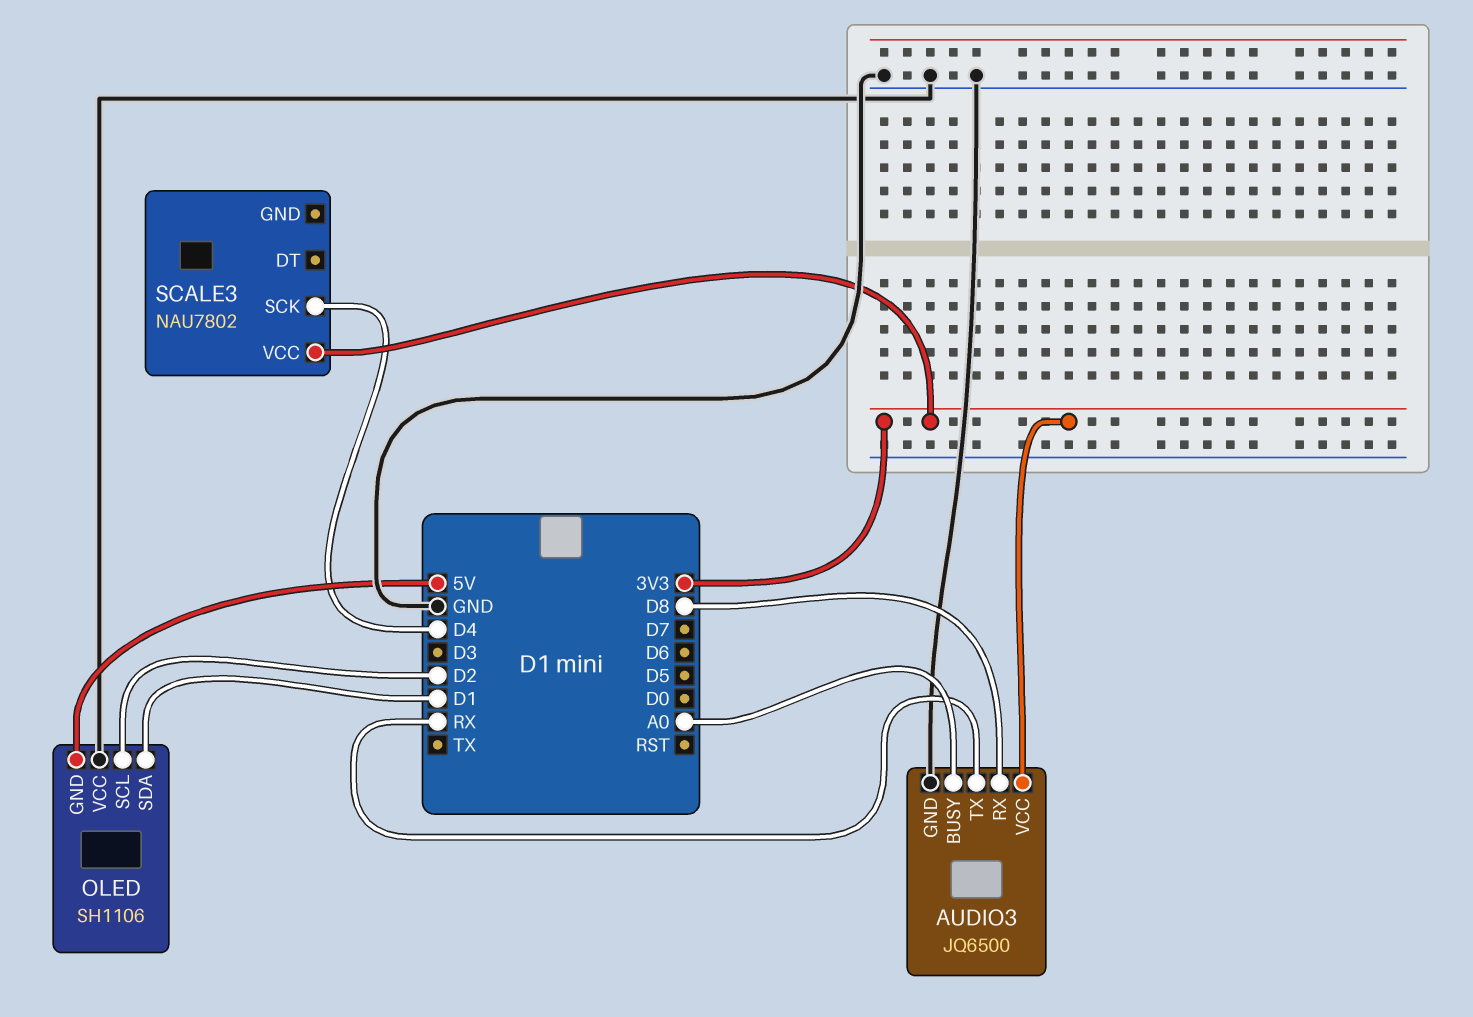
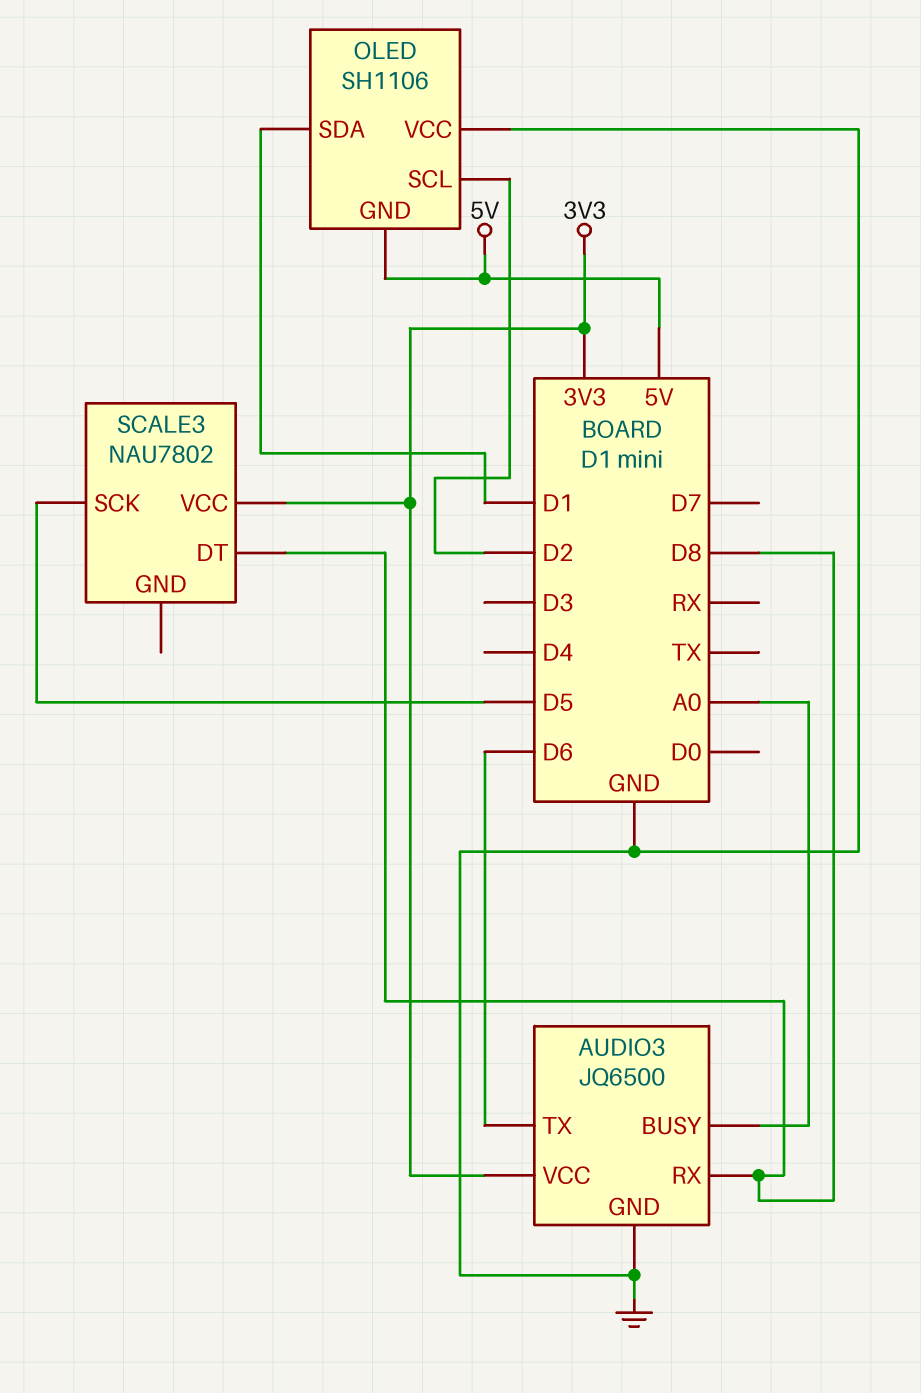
AUDIO3 pin TX: RX -> D6
SCALE3 pin DT: none -> D8
SCALE3 pin SCK: D4 -> D5

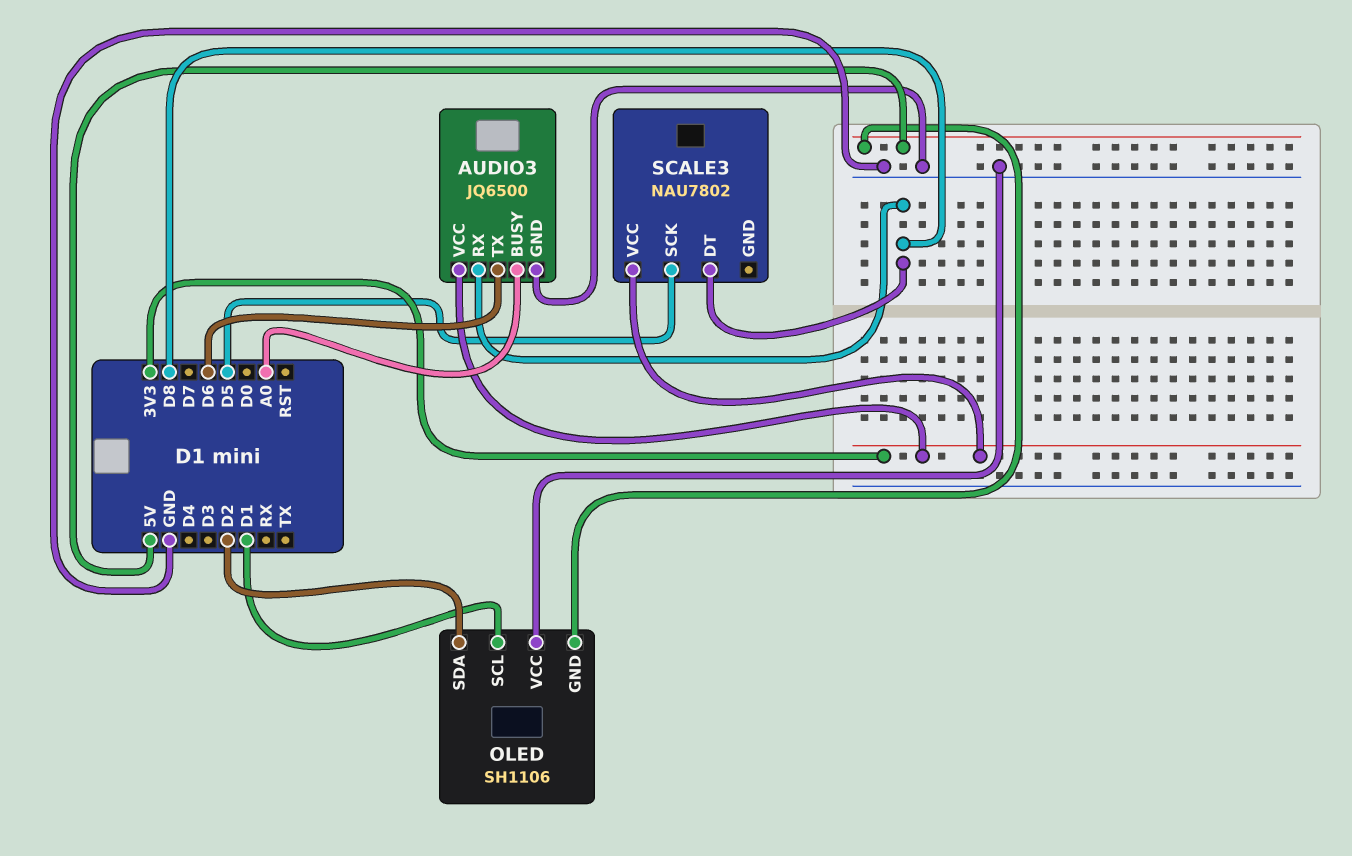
OLED pin SCL: D2 -> D1
OLED pin SDA: D1 -> D2

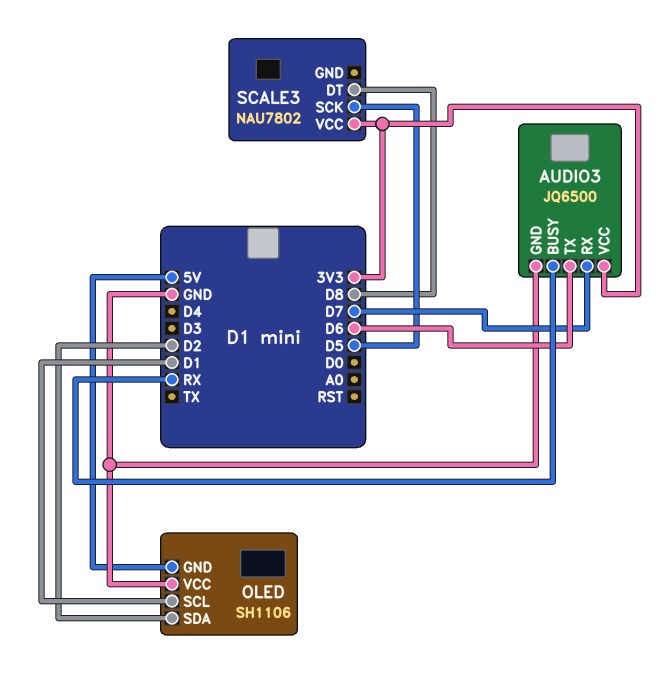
AUDIO3 pin BUSY: A0 -> RX
AUDIO3 pin RX: D8 -> D7

